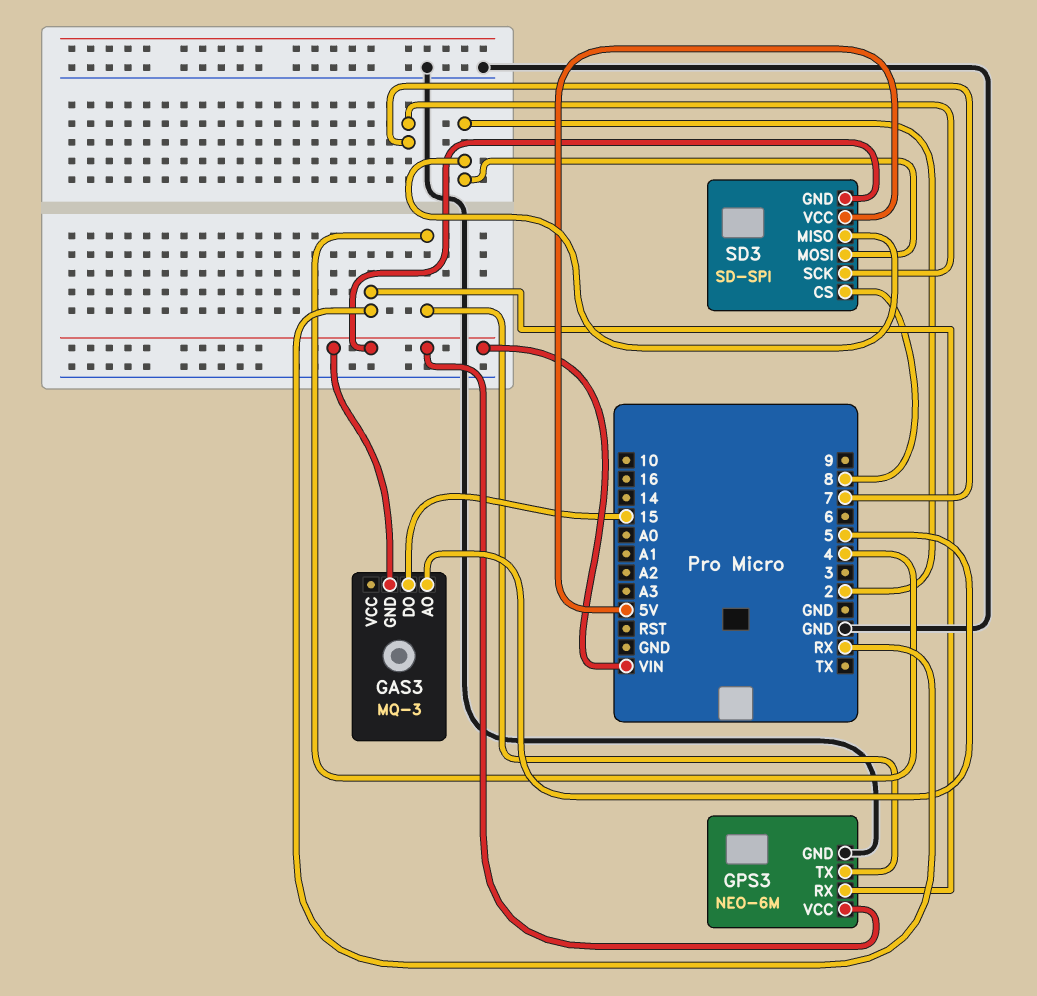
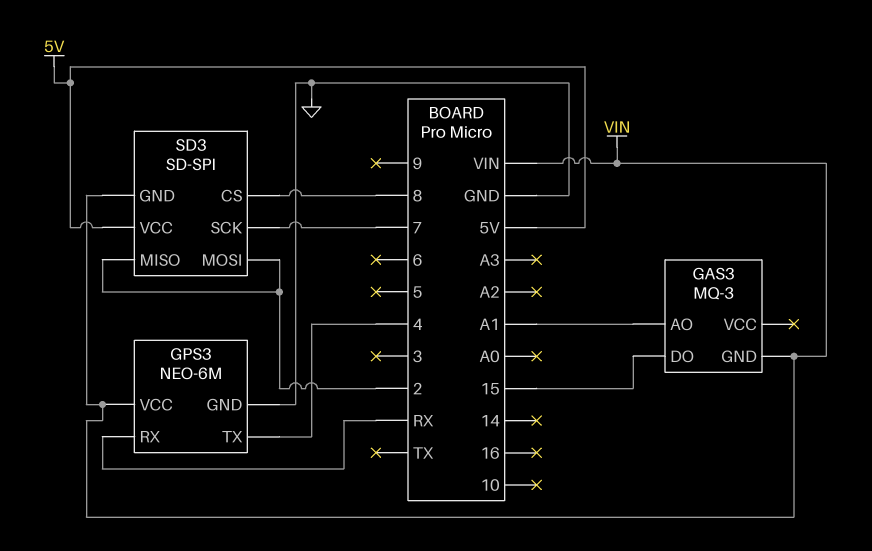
GAS3 pin AO: 5 -> A1

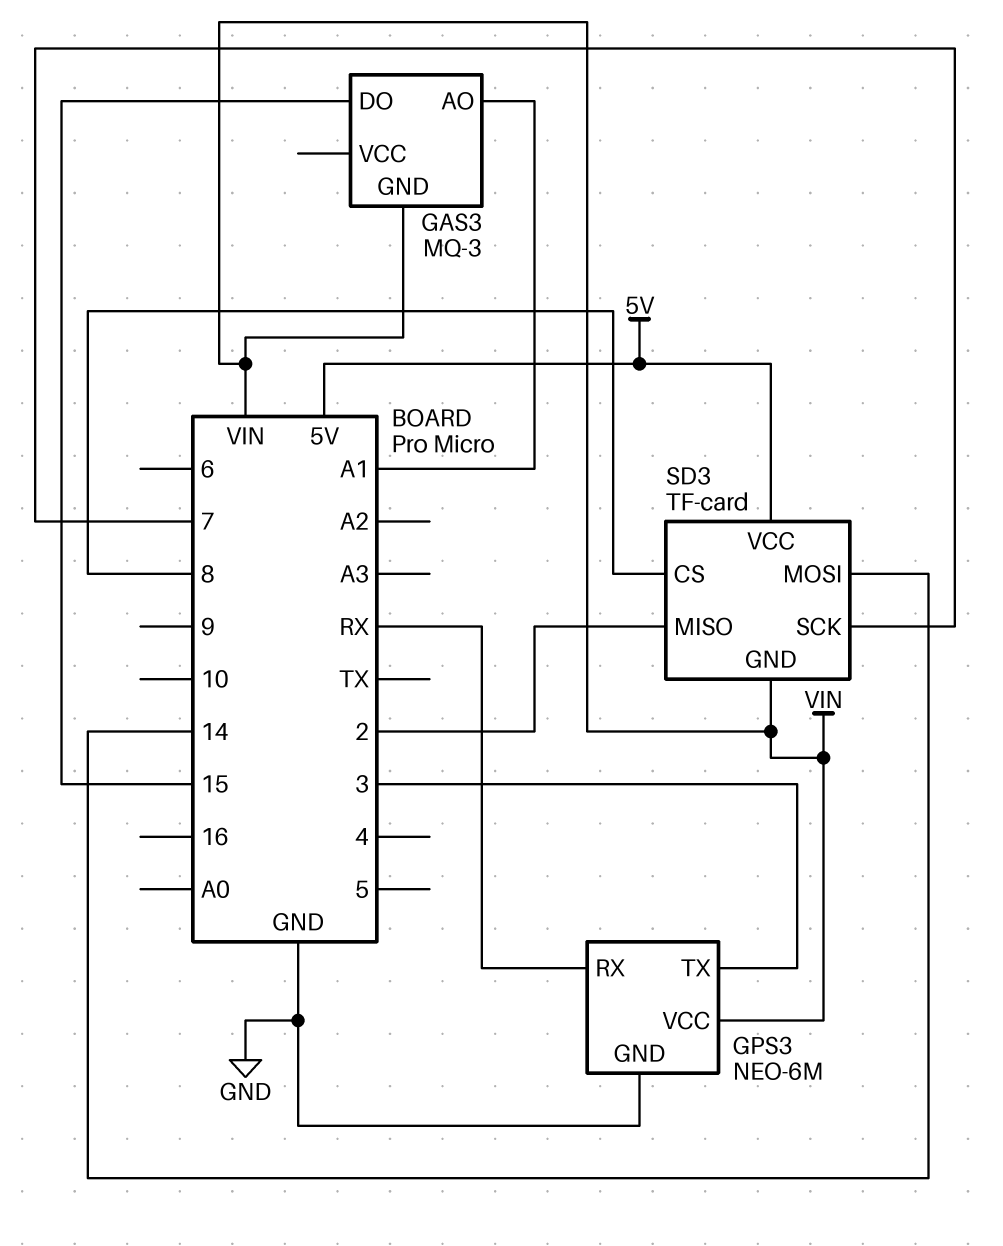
GPS3 pin TX: 4 -> 3
SD3: SD-SPI -> TF-card
SD3 pin MOSI: 2 -> 14

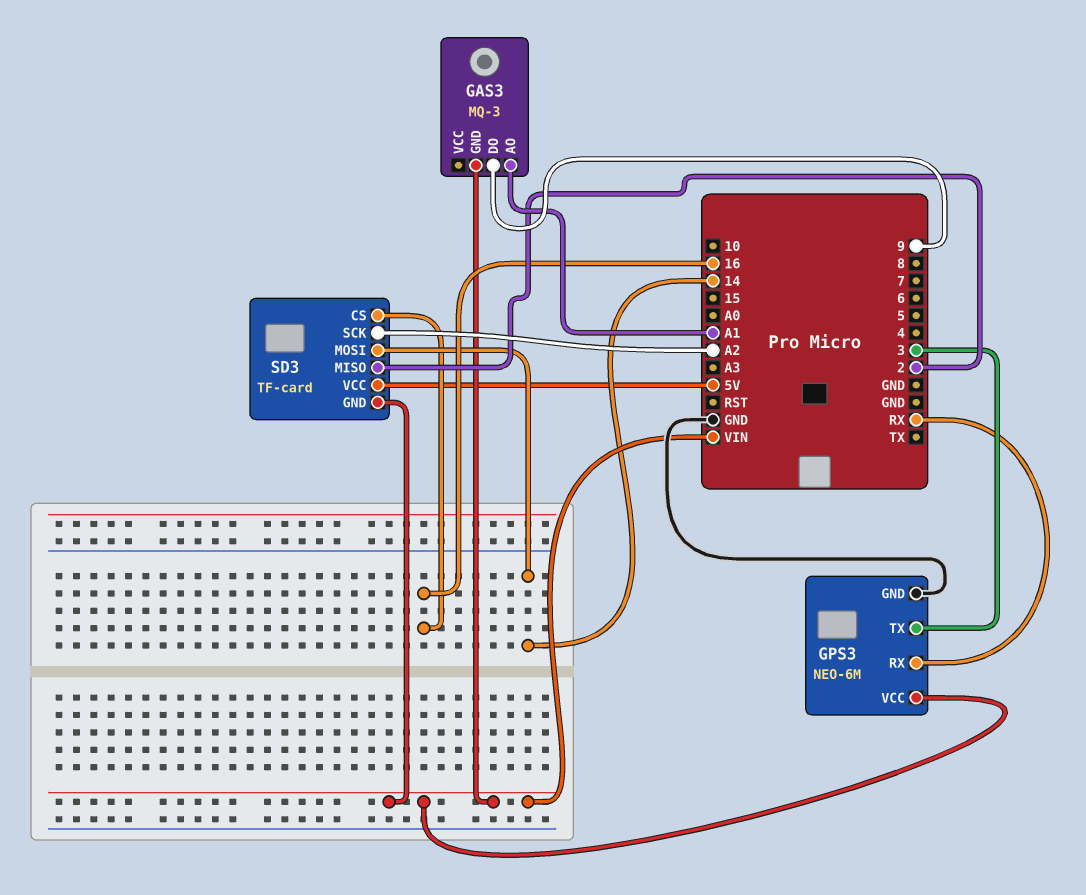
GAS3 pin DO: 15 -> 9
SD3 pin CS: 8 -> 16
SD3 pin SCK: 7 -> A2

